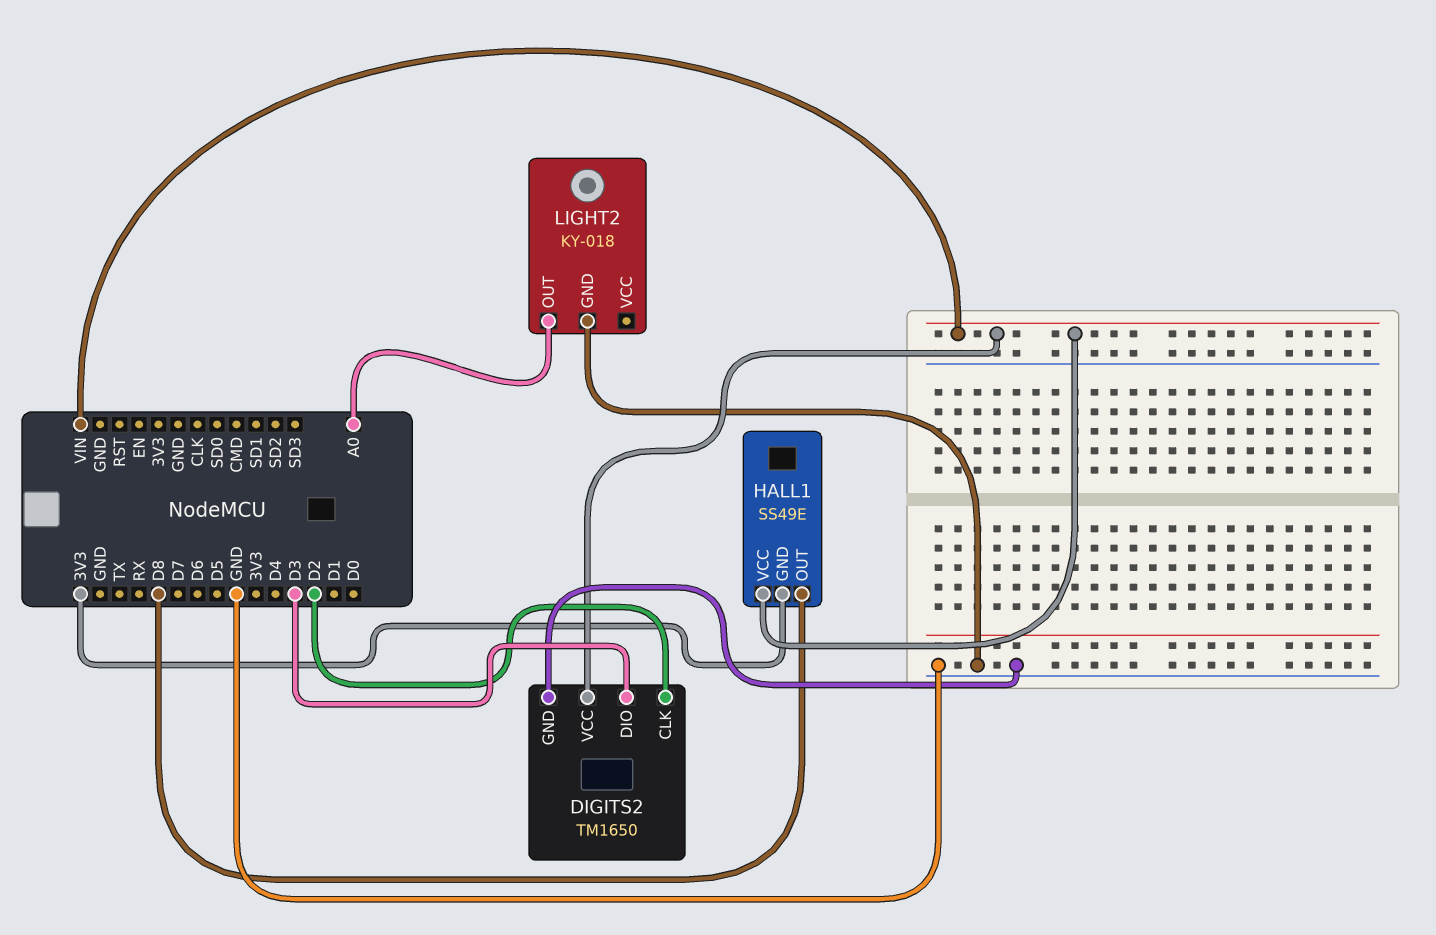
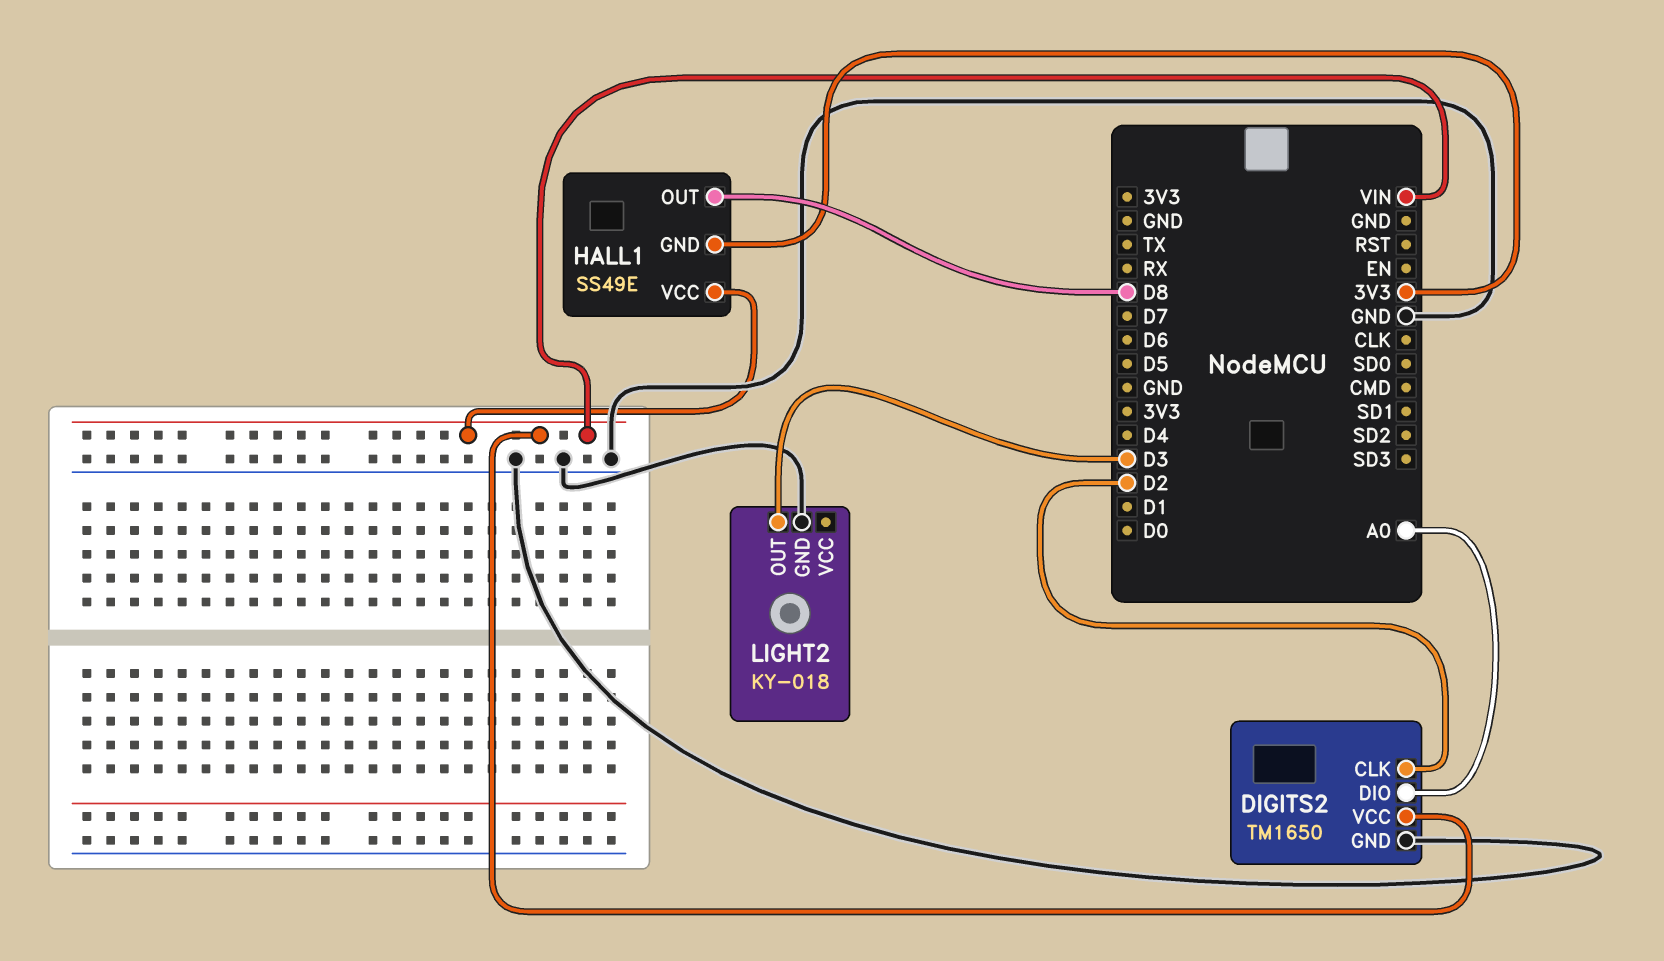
DIGITS2 pin DIO: D3 -> A0
LIGHT2 pin OUT: A0 -> D3

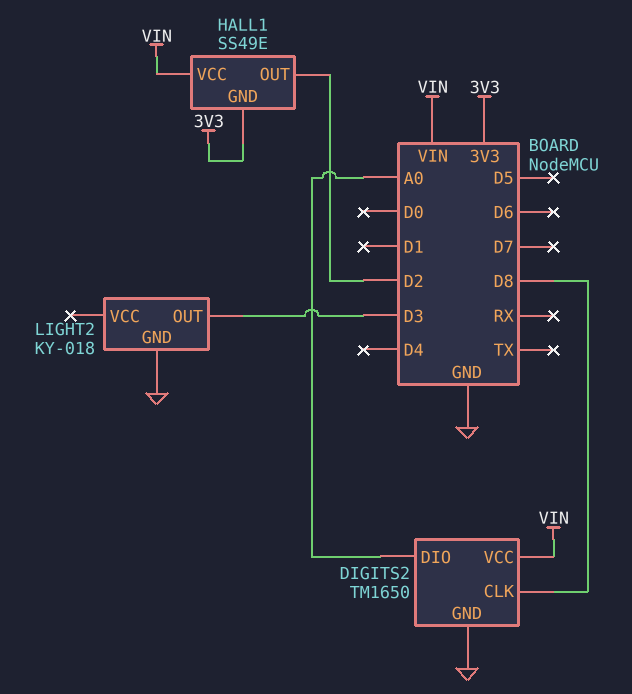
DIGITS2 pin CLK: D2 -> D8
HALL1 pin OUT: D8 -> D2

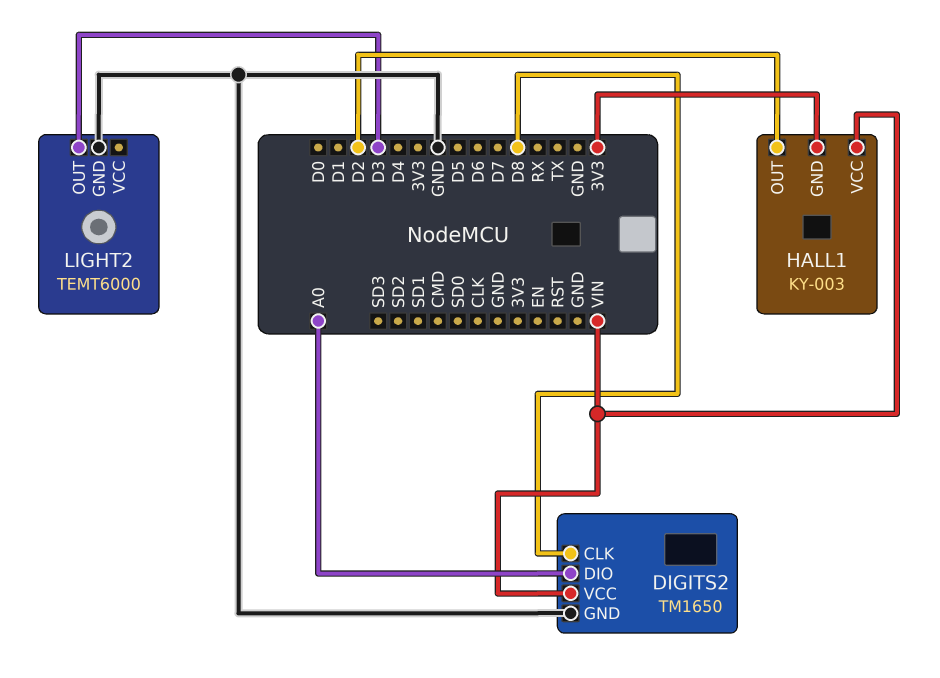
HALL1: SS49E -> KY-003
LIGHT2: KY-018 -> TEMT6000

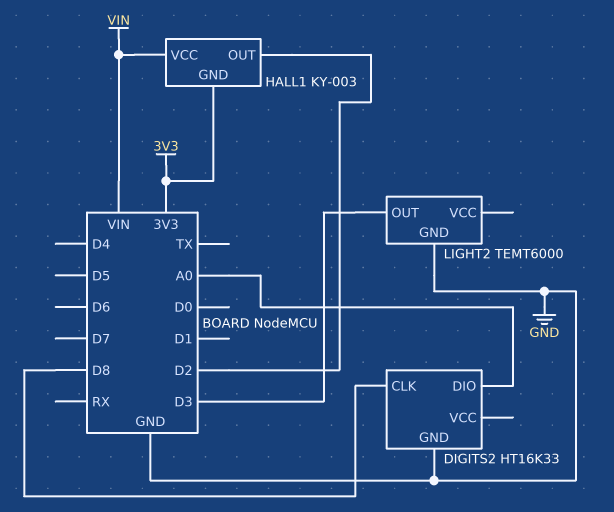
DIGITS2: TM1650 -> HT16K33
DIGITS2 pin VCC: VIN -> none

